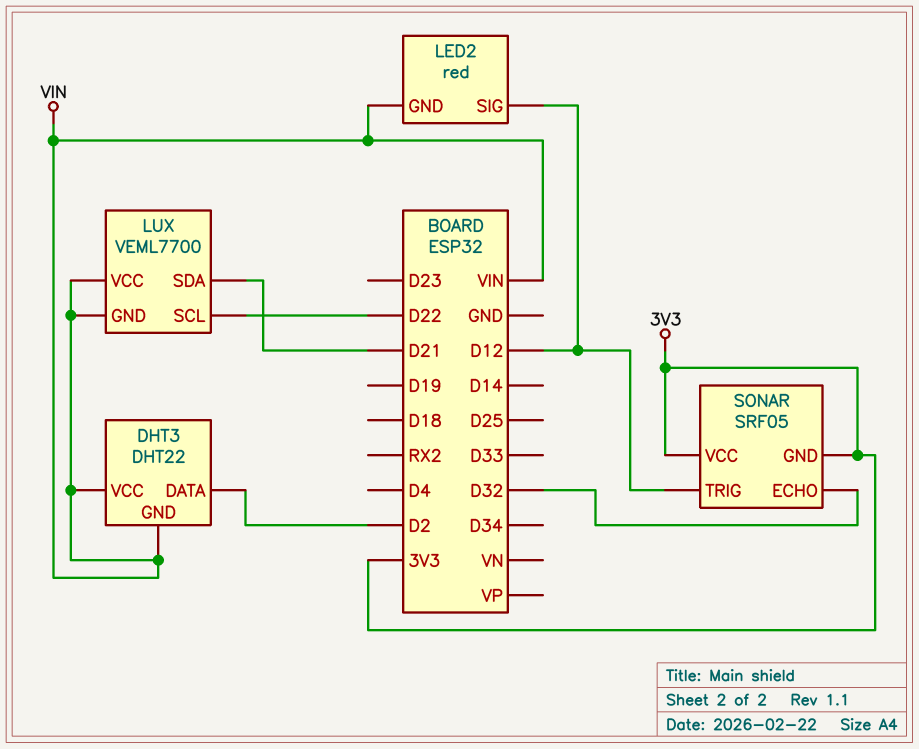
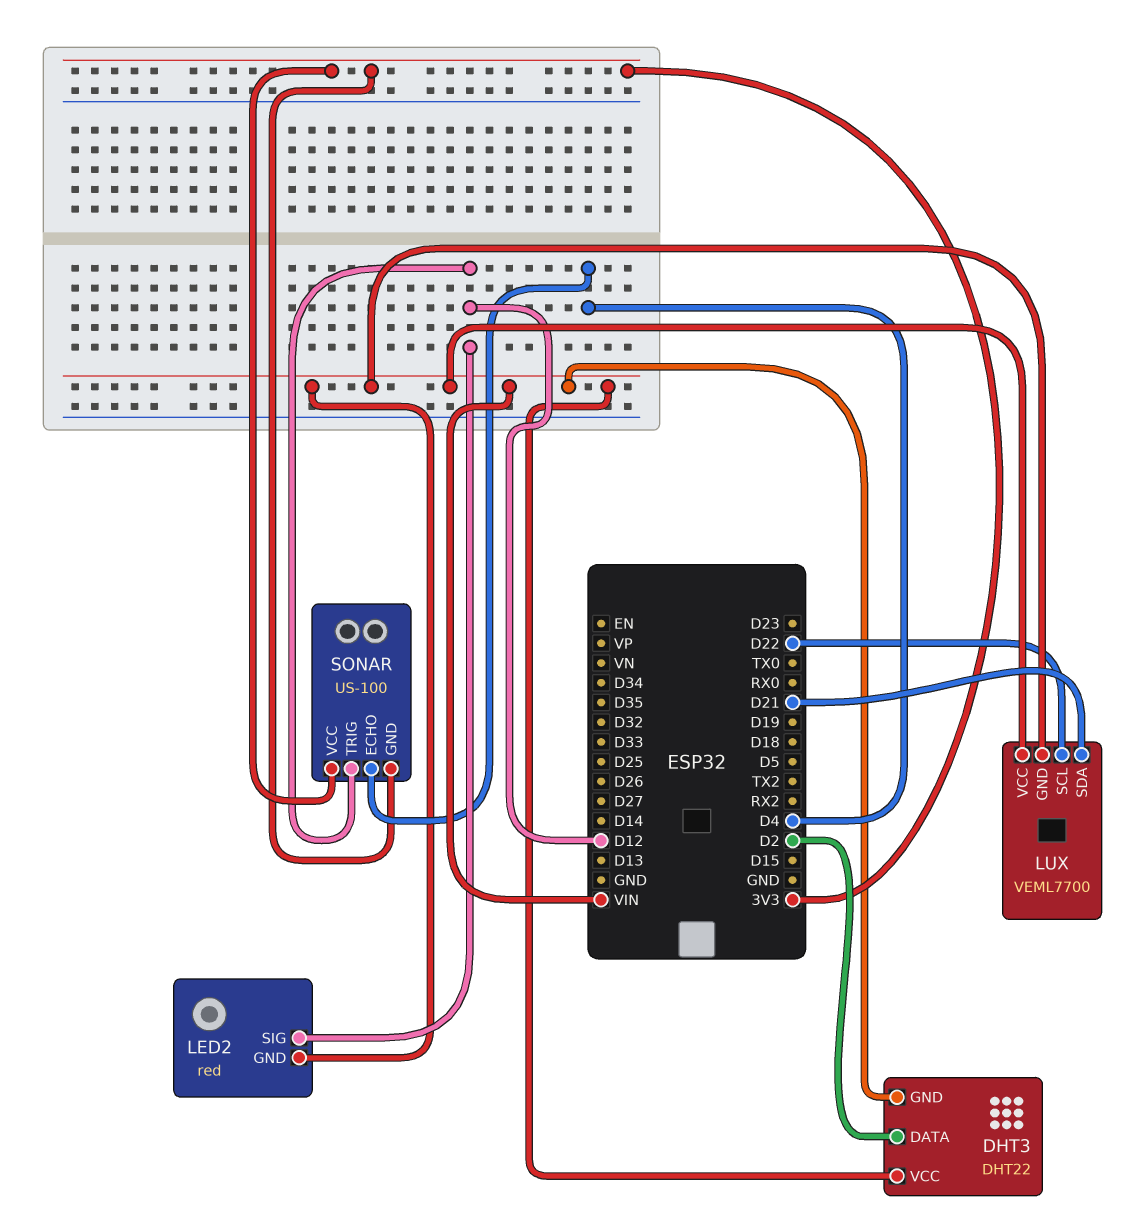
SONAR: SRF05 -> US-100
SONAR pin ECHO: D32 -> D4

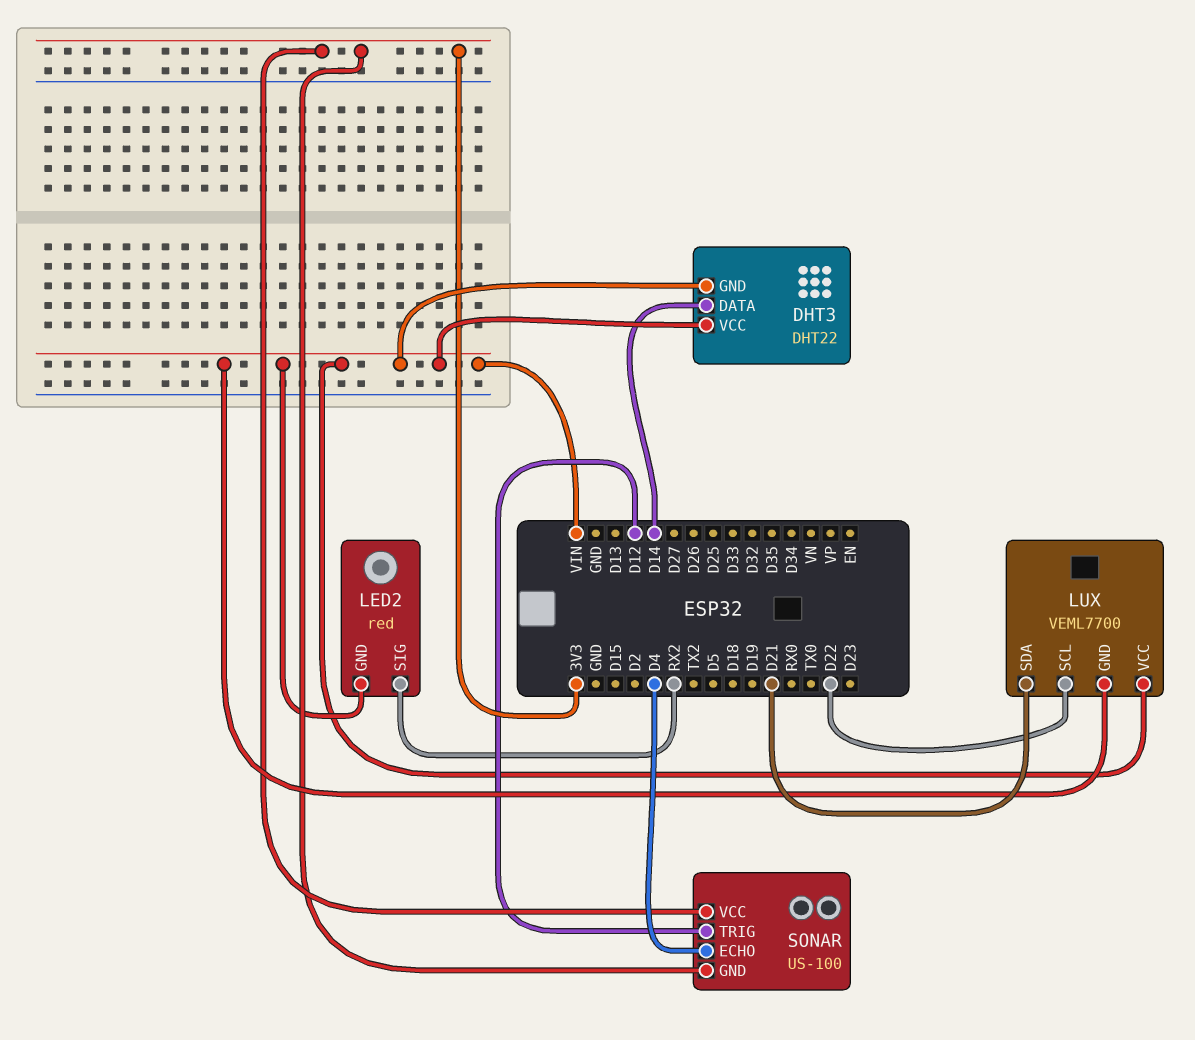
DHT3 pin DATA: D2 -> D14
LED2 pin SIG: D12 -> RX2

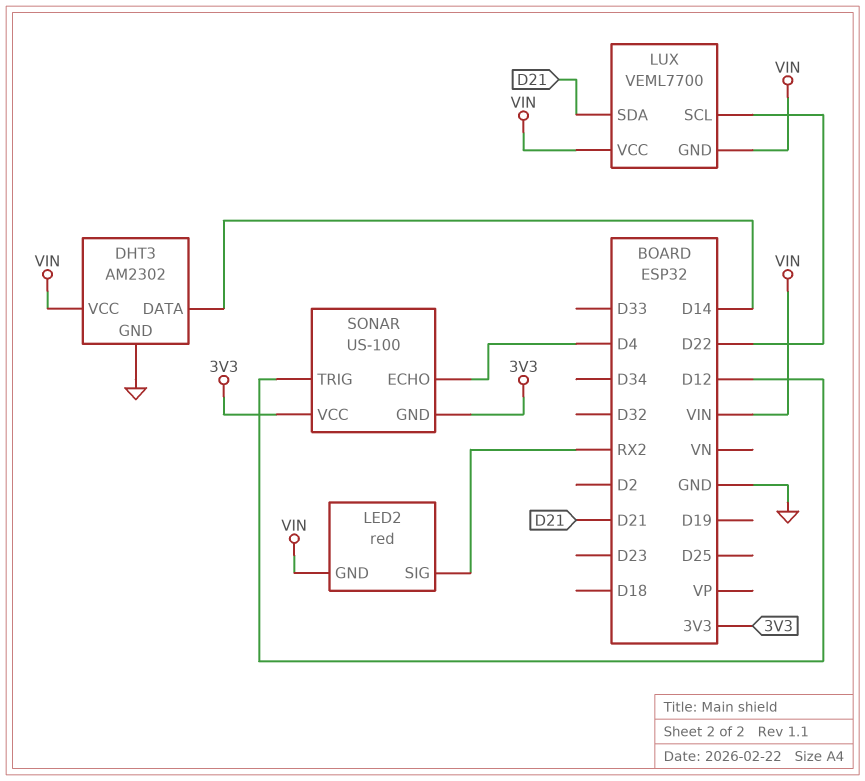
DHT3: DHT22 -> AM2302
DHT3 pin GND: VIN -> GND

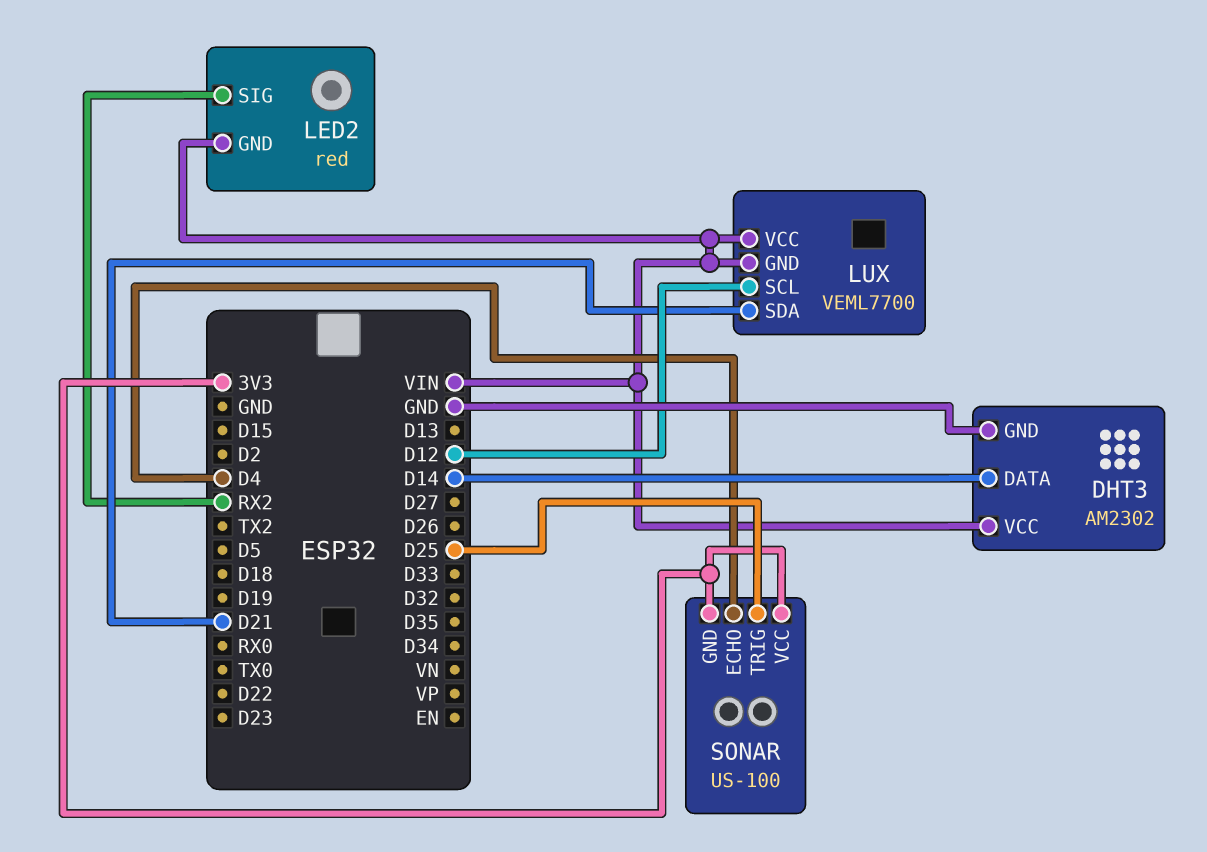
LUX pin SCL: D22 -> D12
SONAR pin TRIG: D12 -> D25

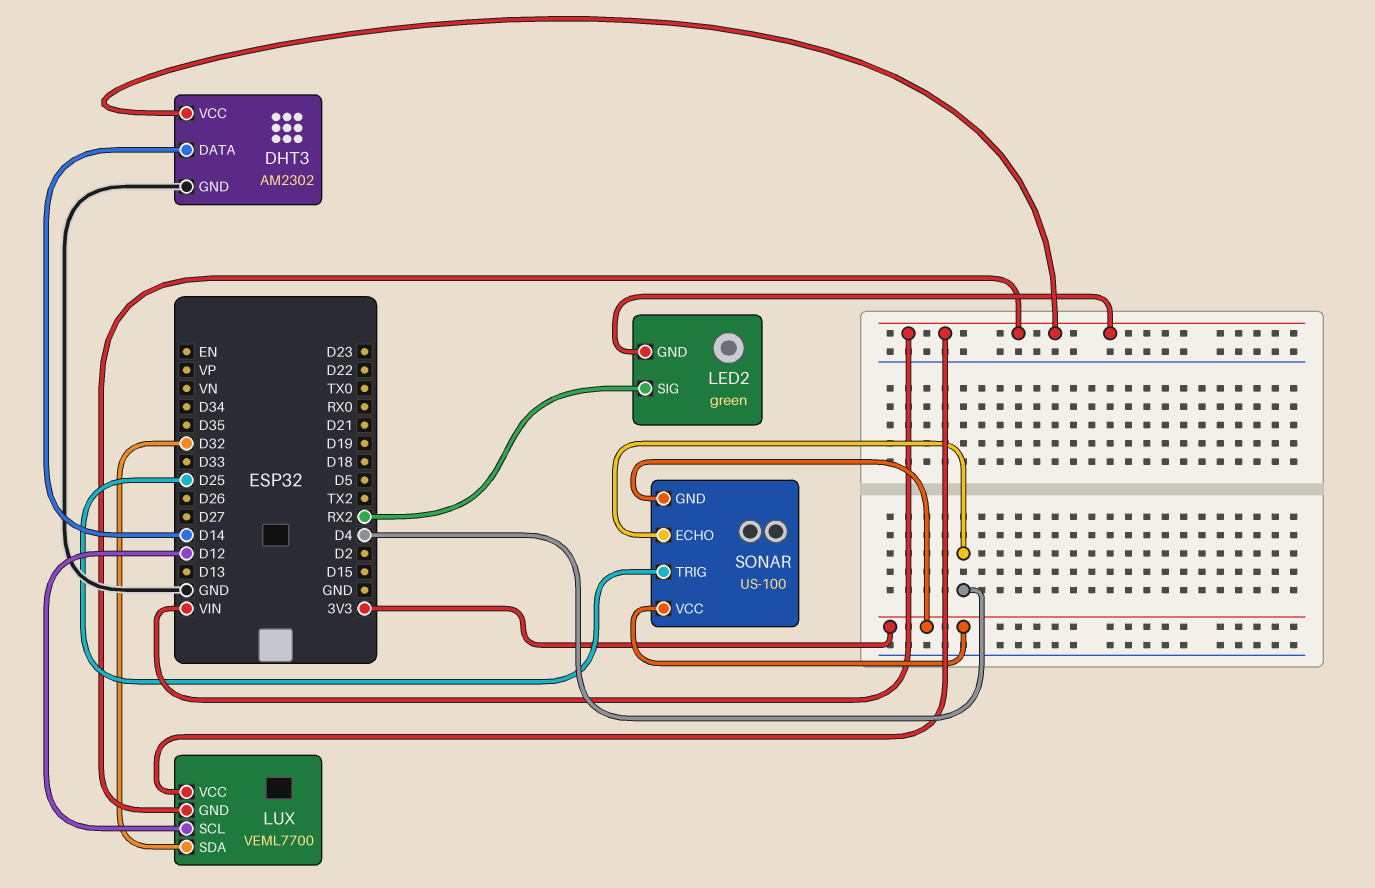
LED2: red -> green
LUX pin SDA: D21 -> D32

